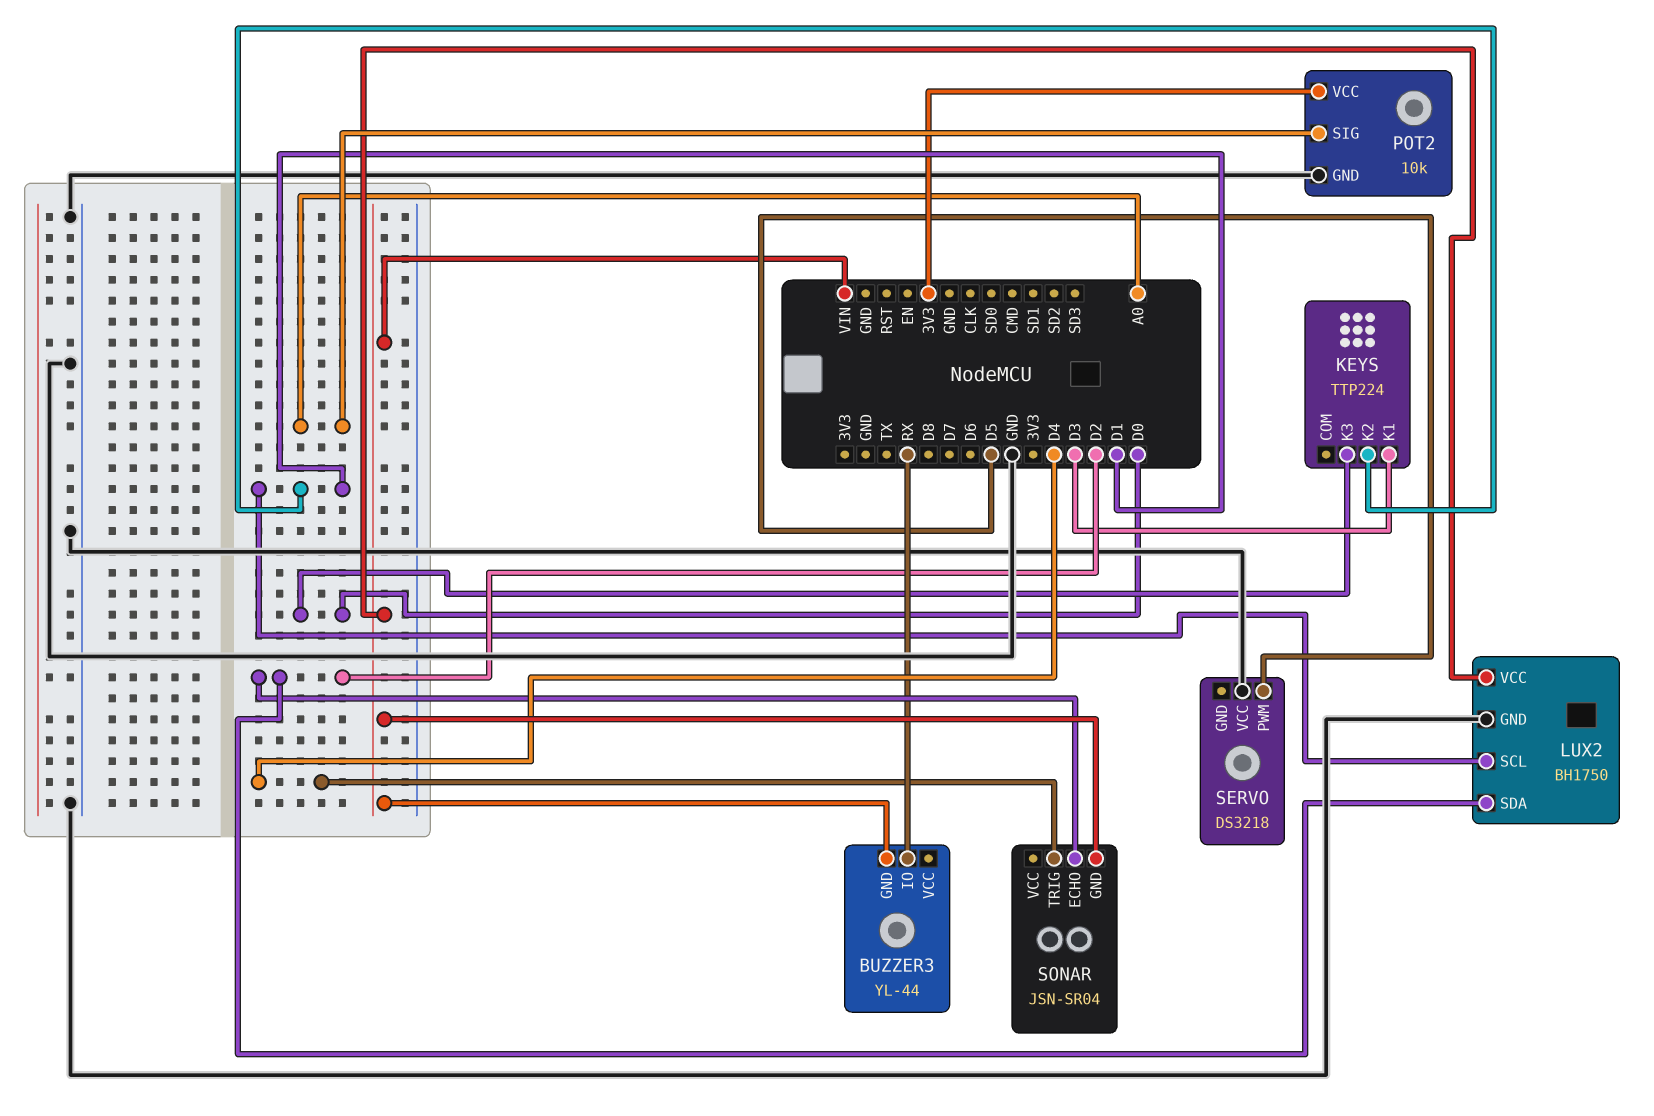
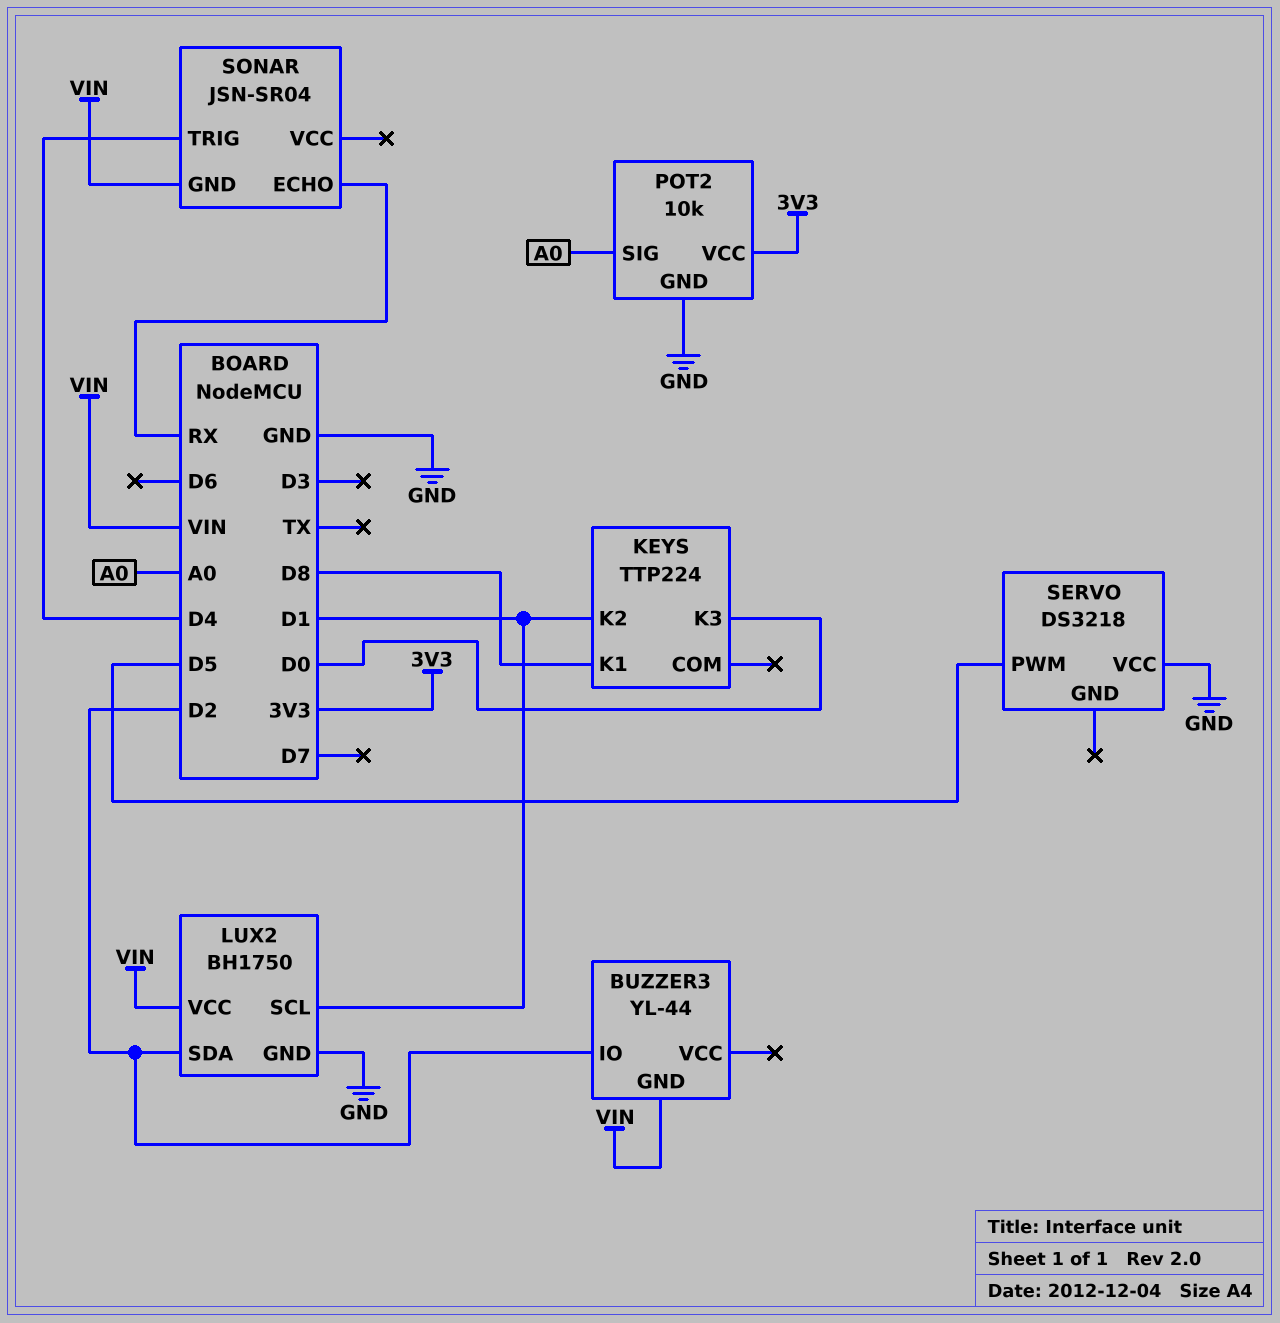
BUZZER3 pin IO: RX -> D2
KEYS pin K1: D3 -> D8
SONAR pin ECHO: D2 -> RX

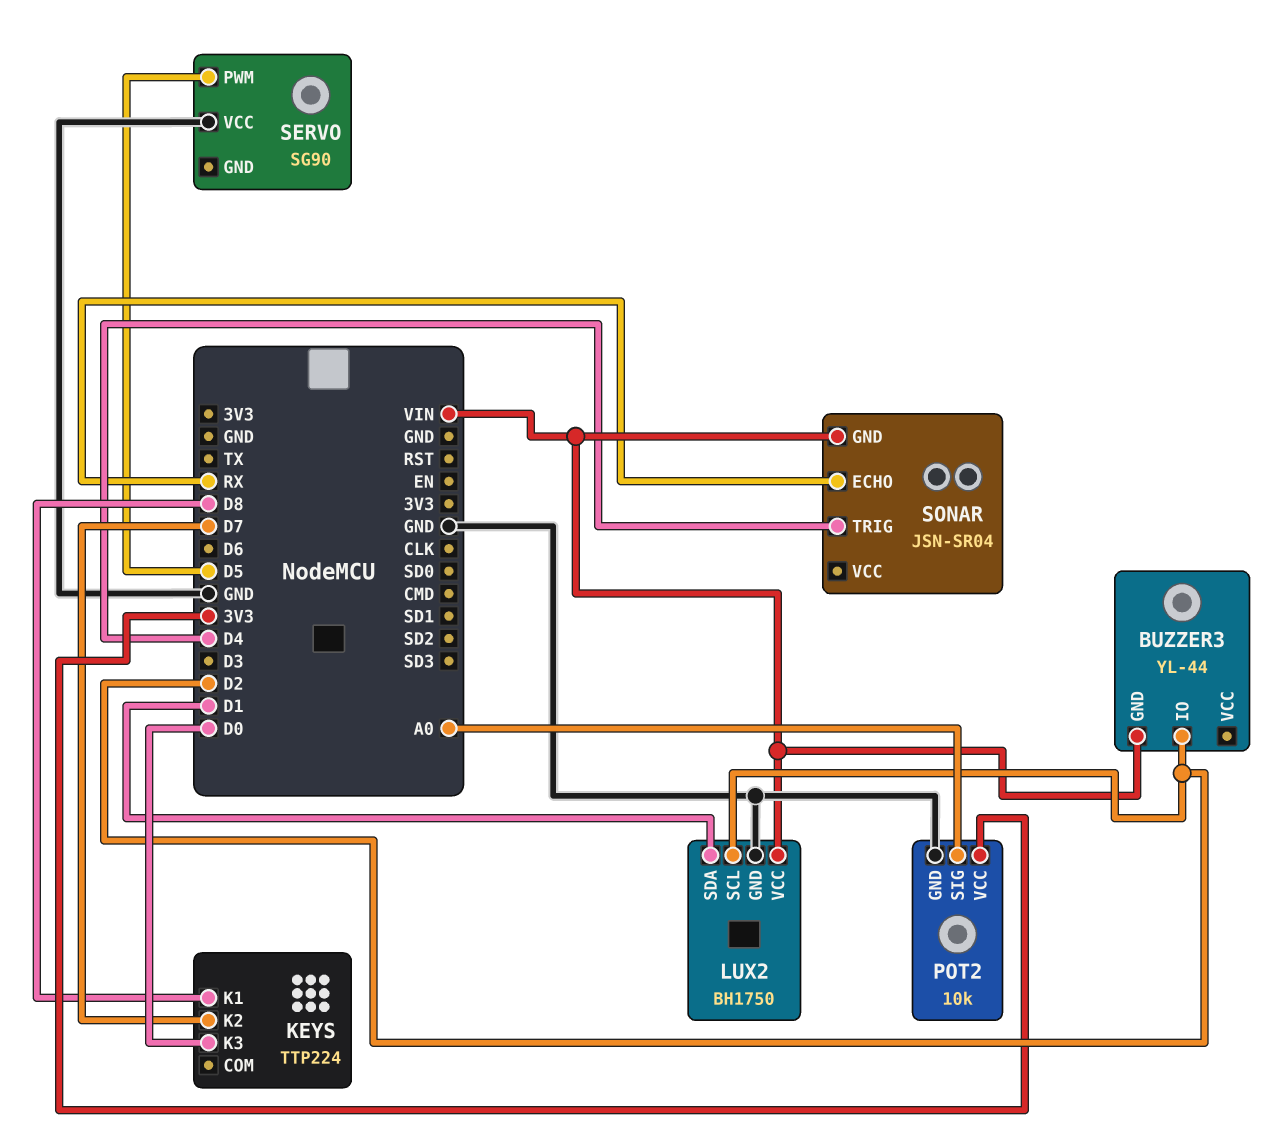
KEYS pin K2: D1 -> D7
LUX2 pin SCL: D1 -> D2
LUX2 pin SDA: D2 -> D1
SERVO: DS3218 -> SG90

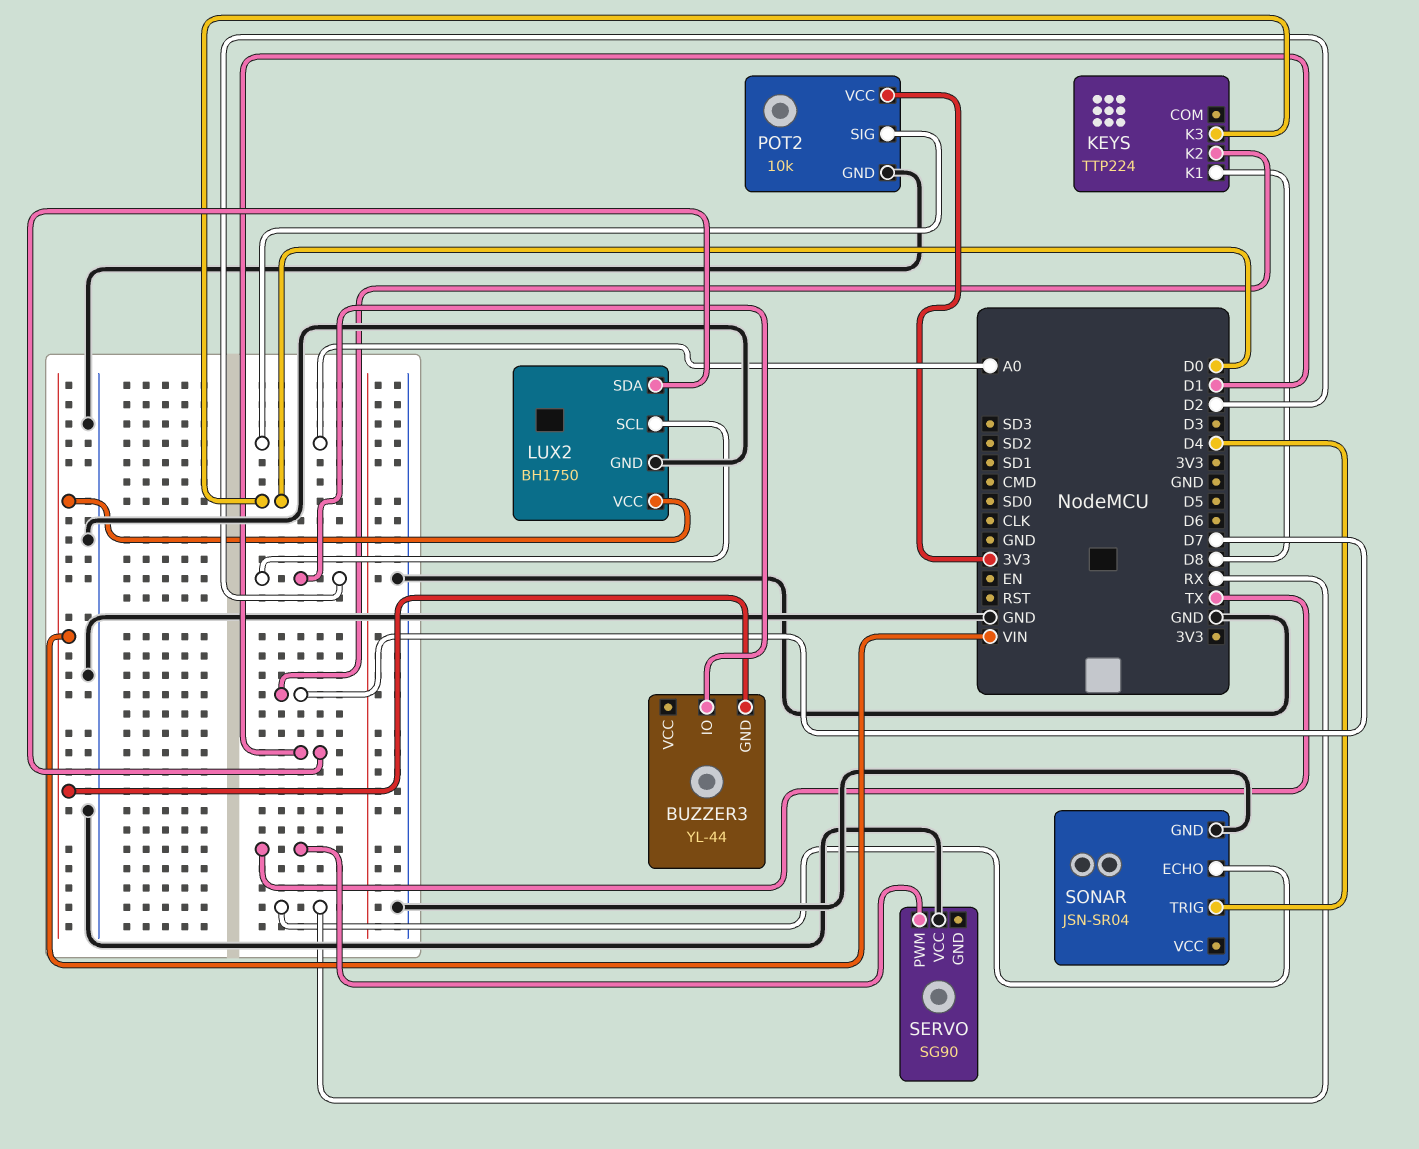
SERVO pin PWM: D5 -> TX
SONAR pin GND: VIN -> GND

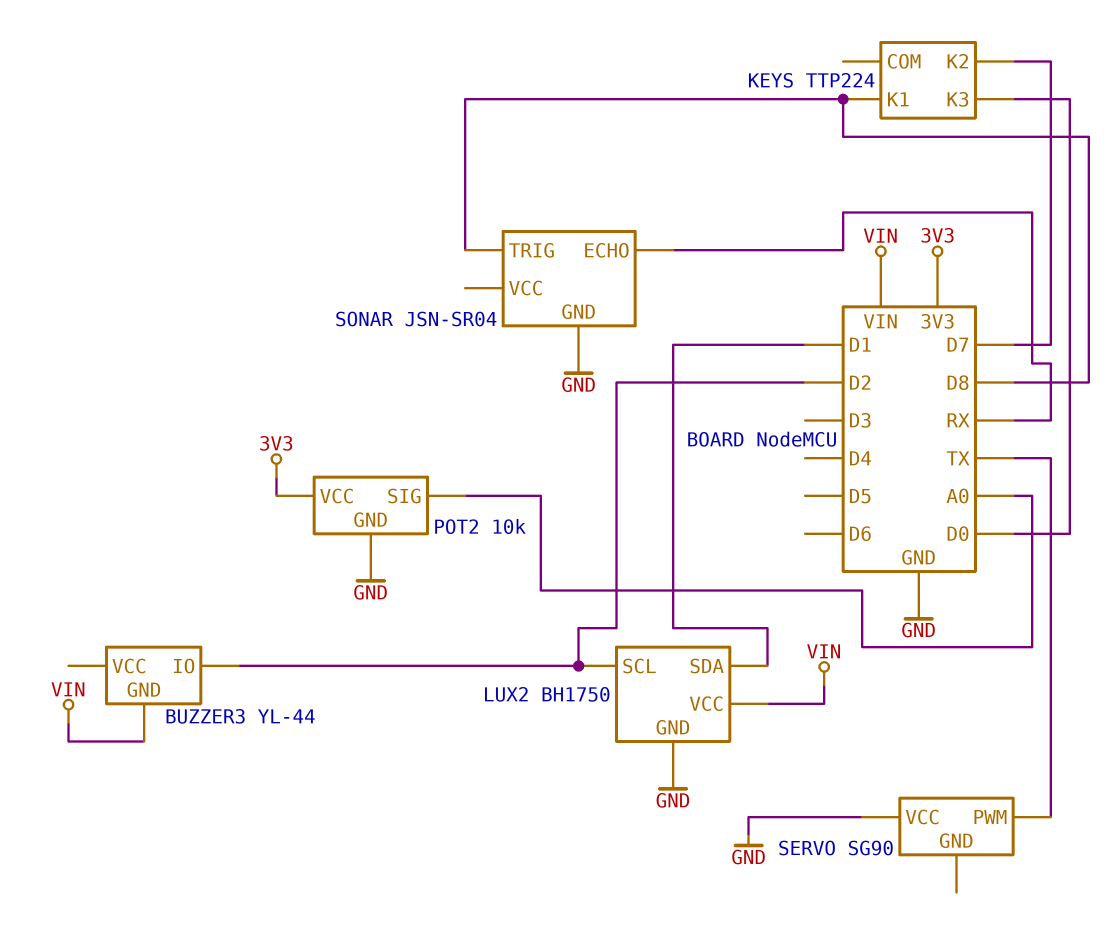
SONAR pin TRIG: D4 -> D8

